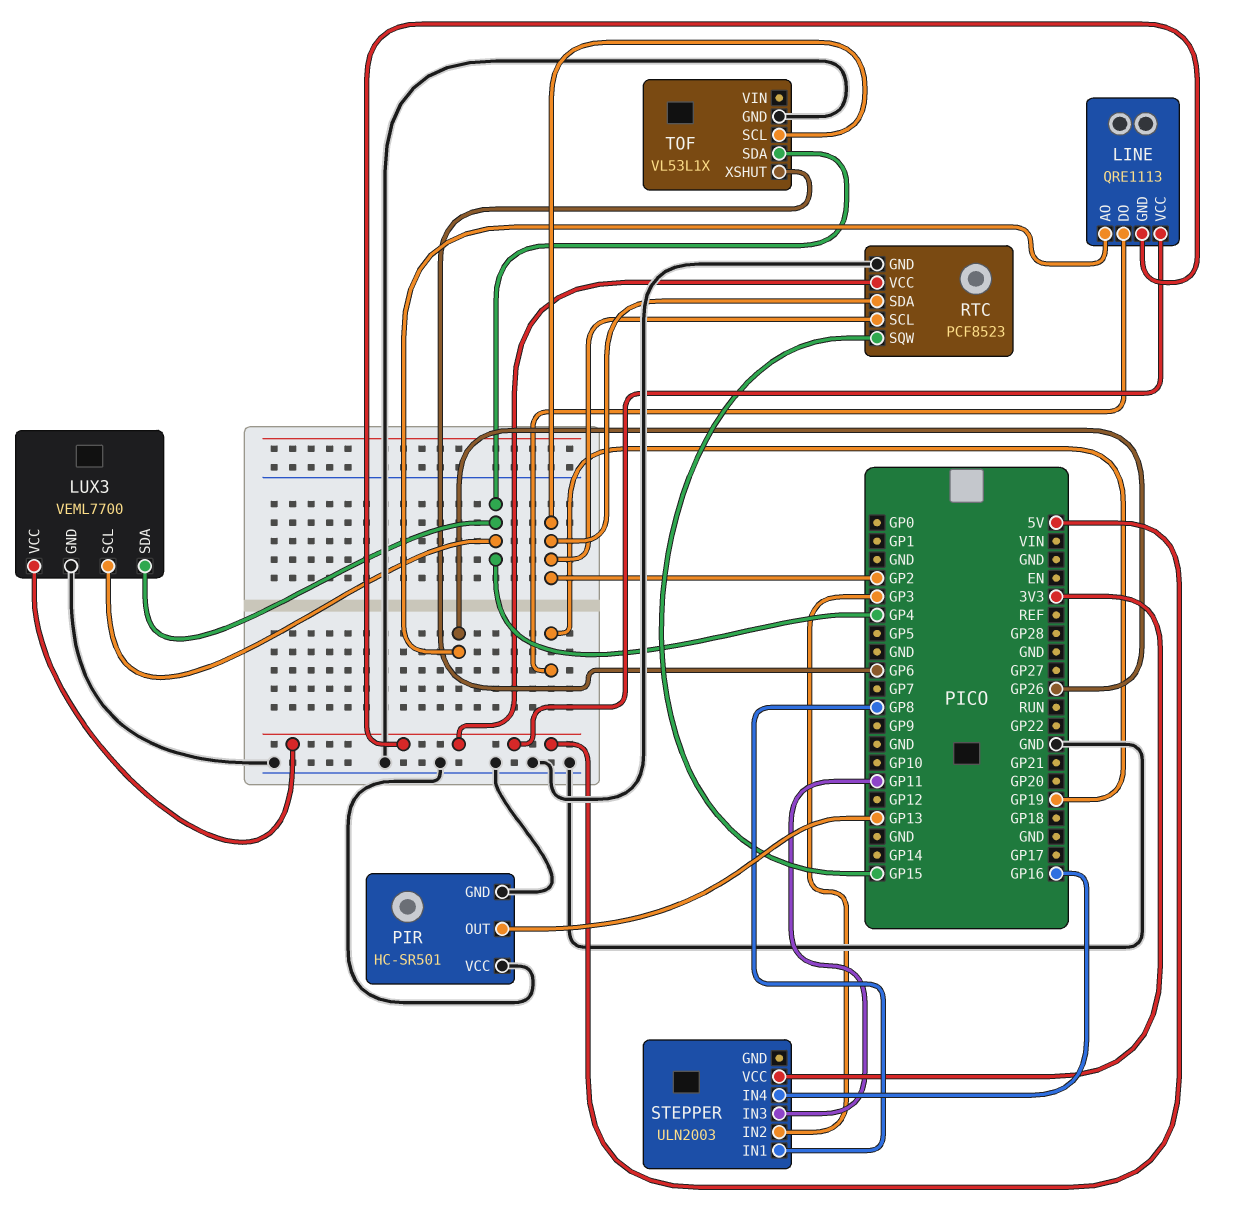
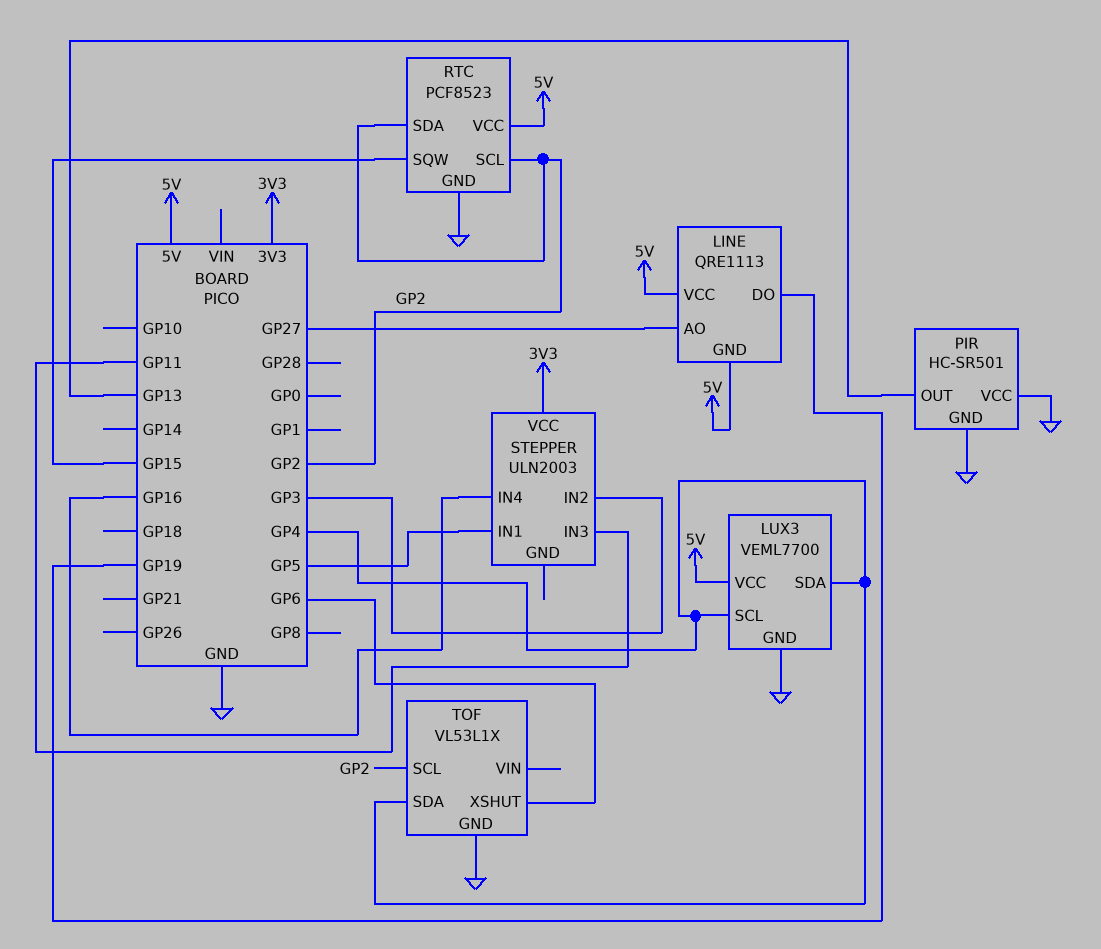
LINE pin AO: GP26 -> GP27
STEPPER pin IN1: GP8 -> GP5

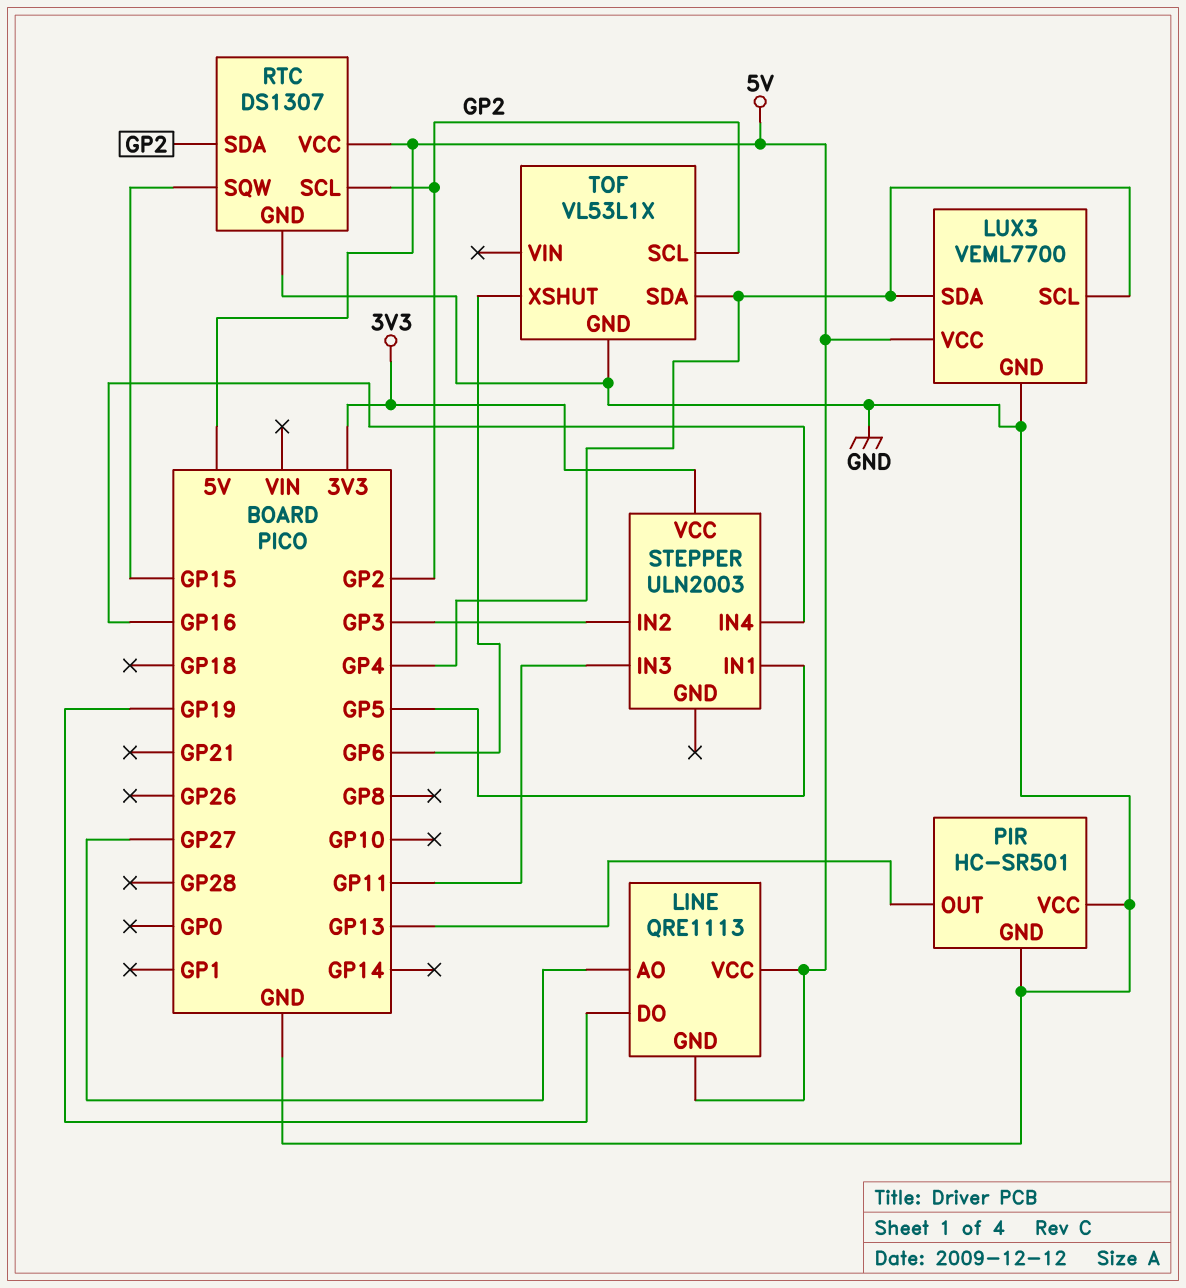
RTC: PCF8523 -> DS1307

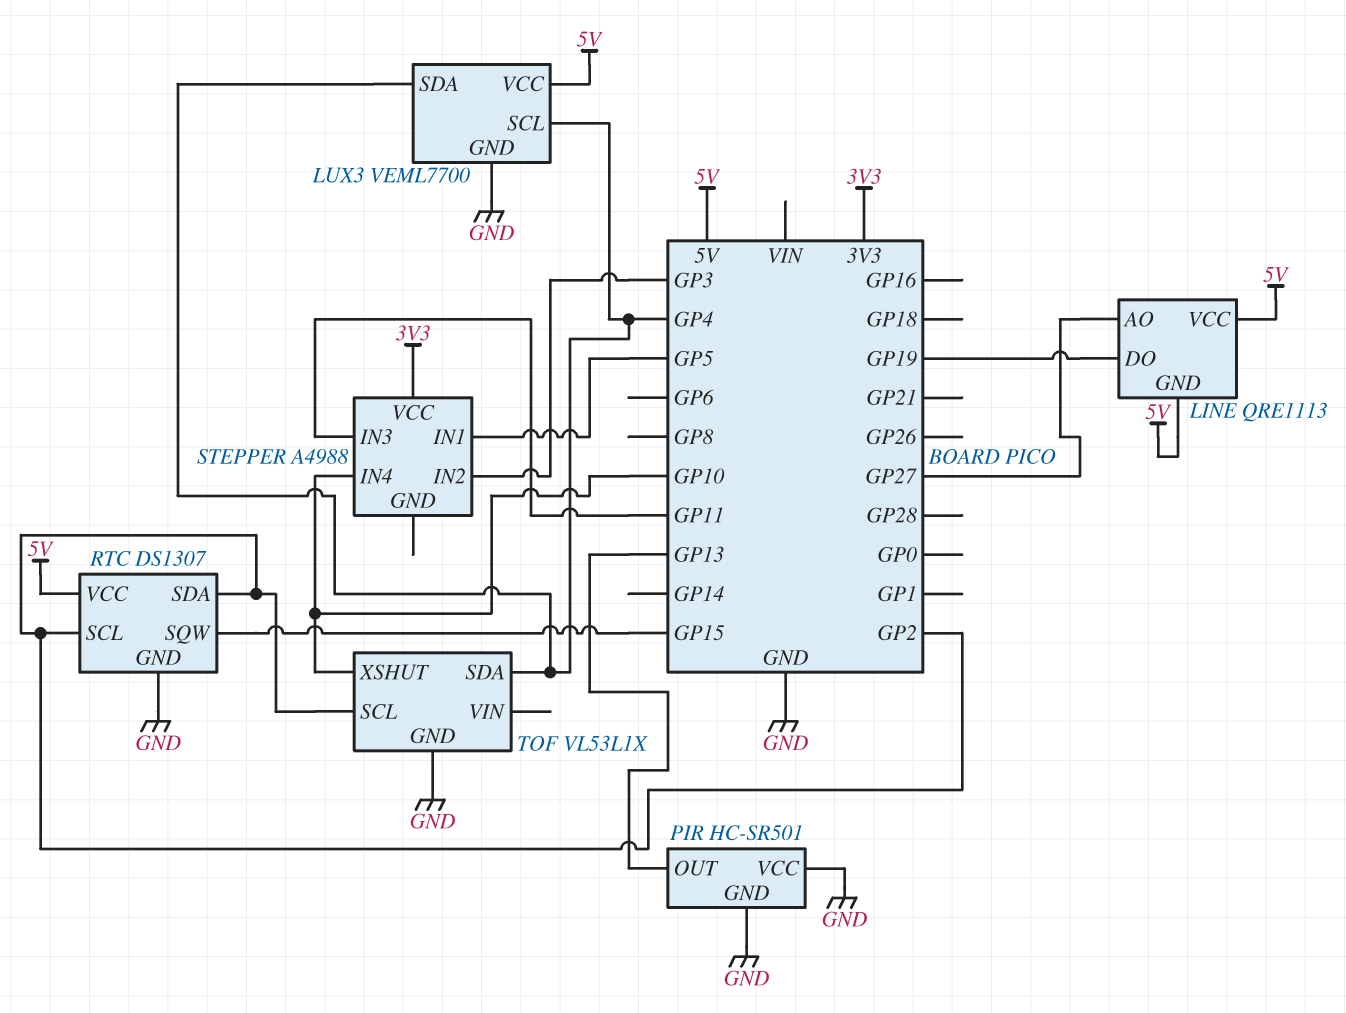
STEPPER: ULN2003 -> A4988
STEPPER pin IN4: GP16 -> GP10
TOF pin XSHUT: GP6 -> GP10

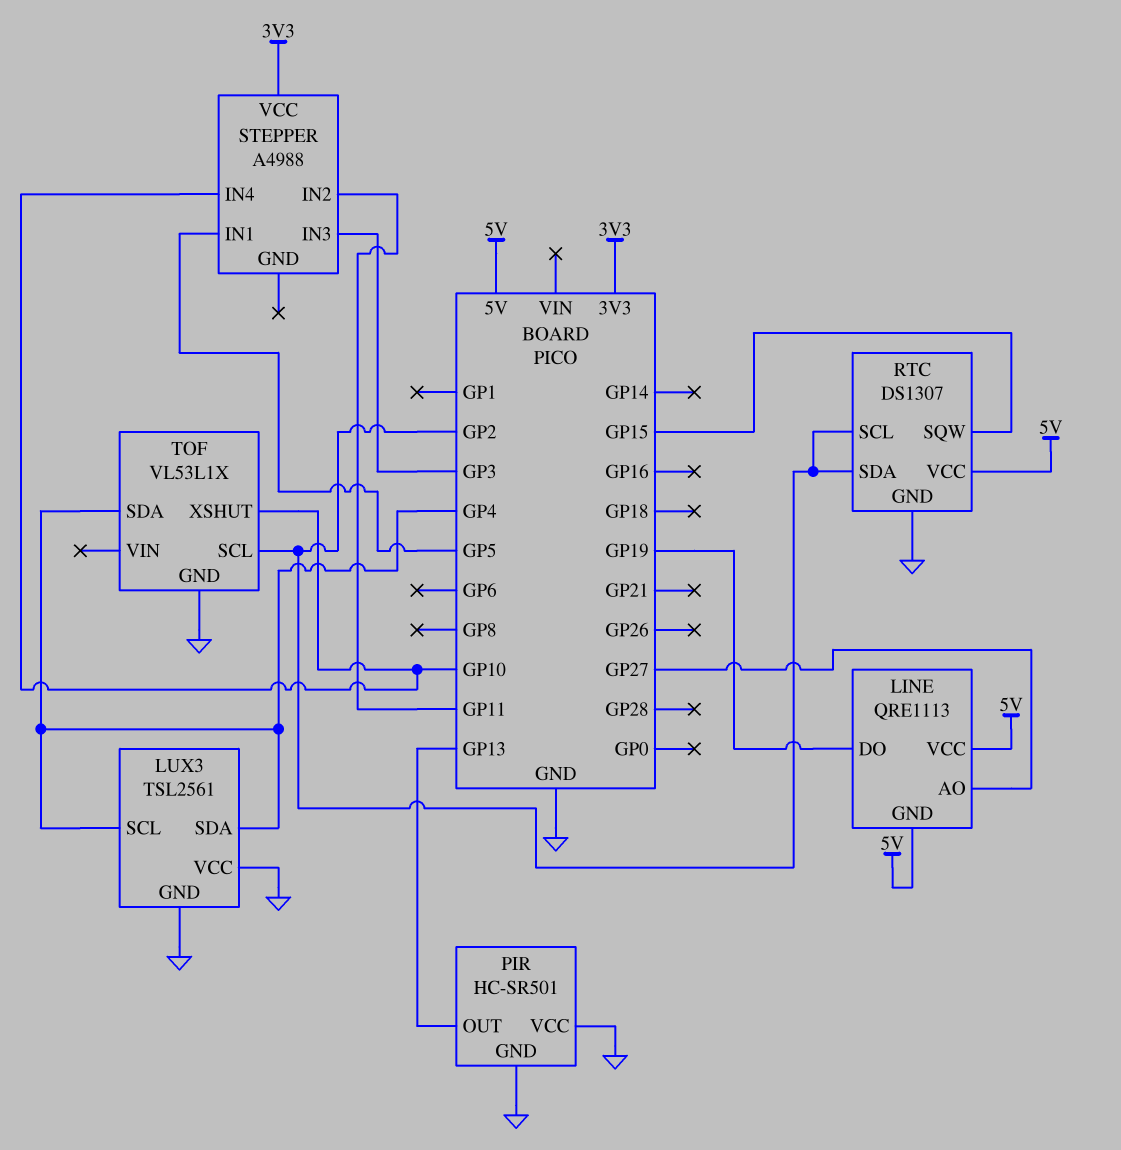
LUX3: VEML7700 -> TSL2561
LUX3 pin VCC: 5V -> GND
STEPPER pin IN2: GP3 -> GP11
STEPPER pin IN3: GP11 -> GP3

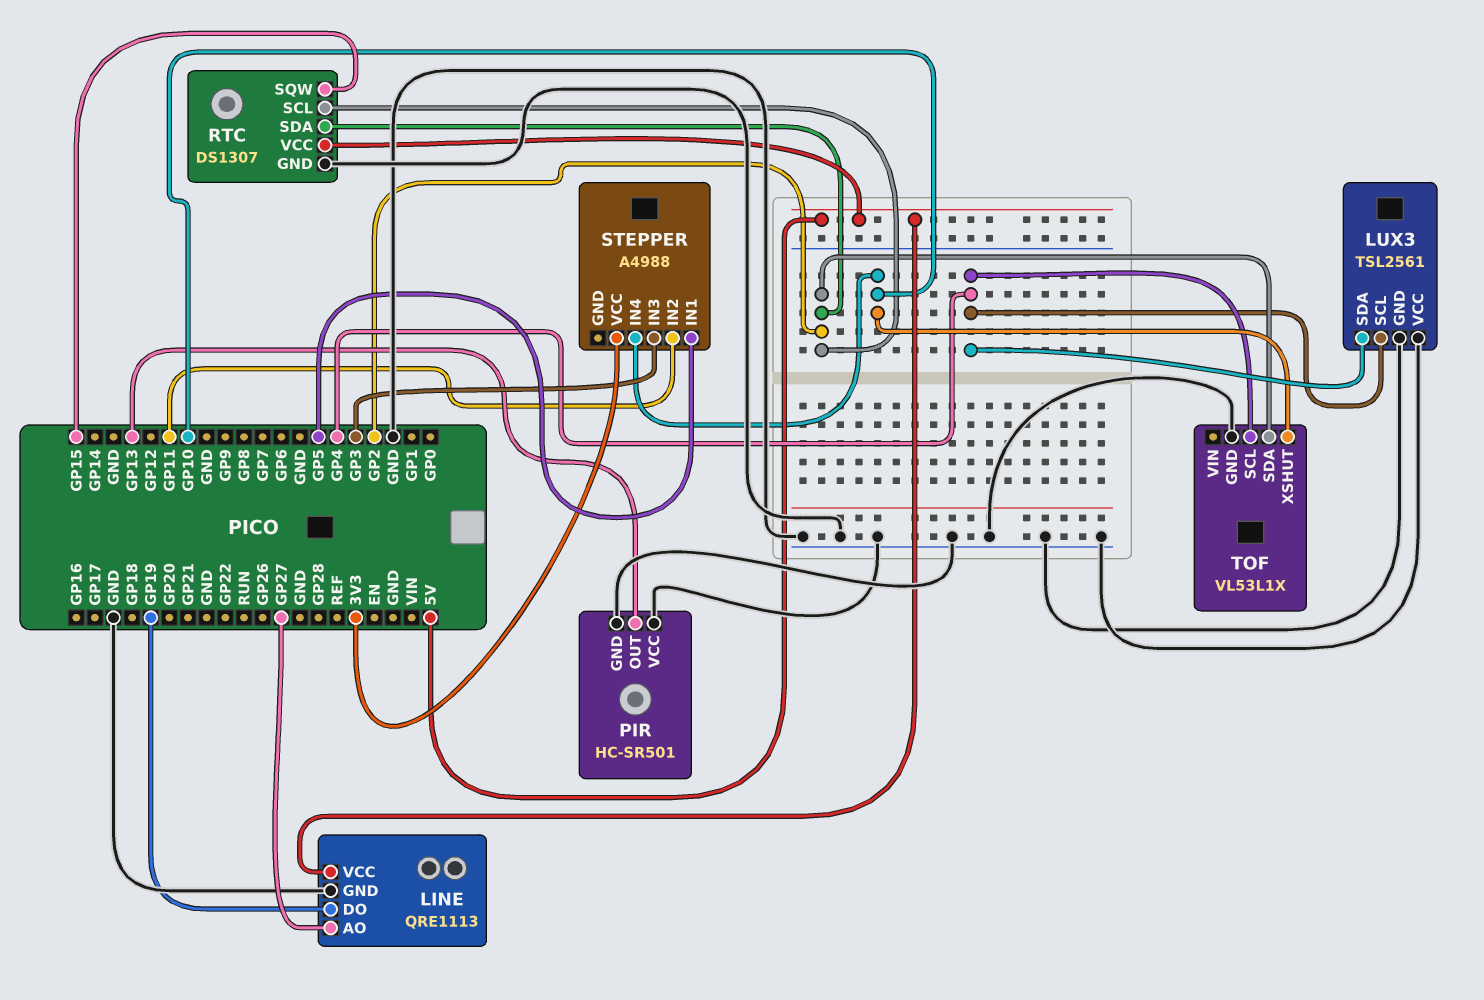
LINE pin GND: 5V -> GND
TOF pin SCL: GP2 -> GP4
TOF pin SDA: GP4 -> GP2

